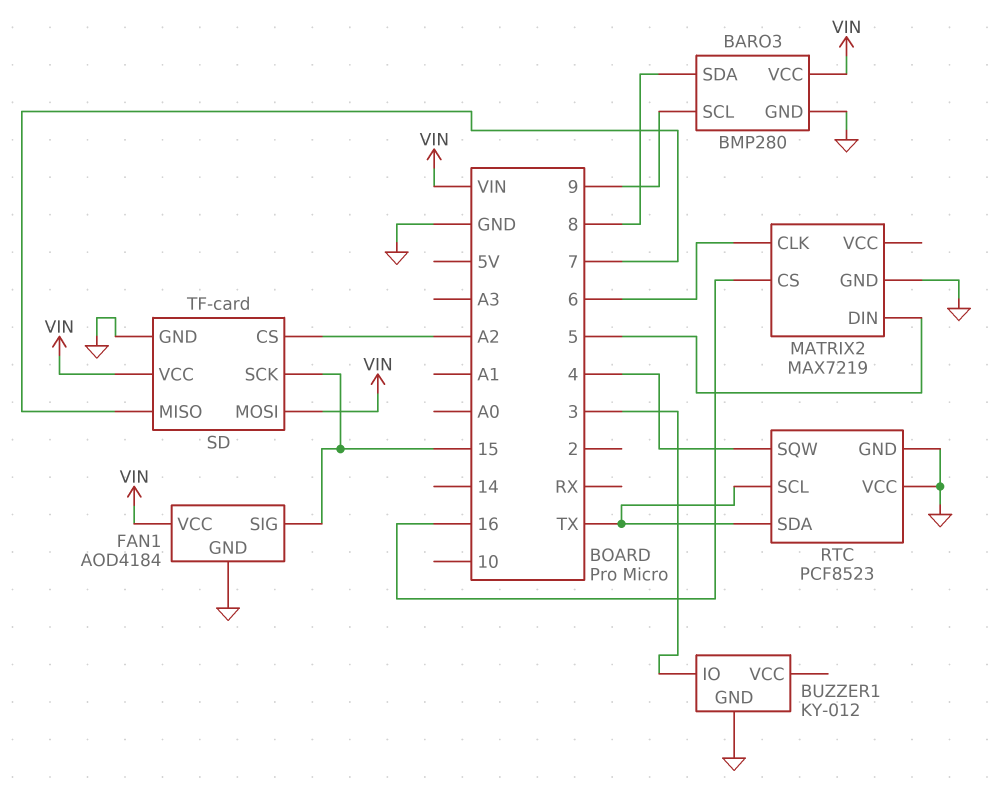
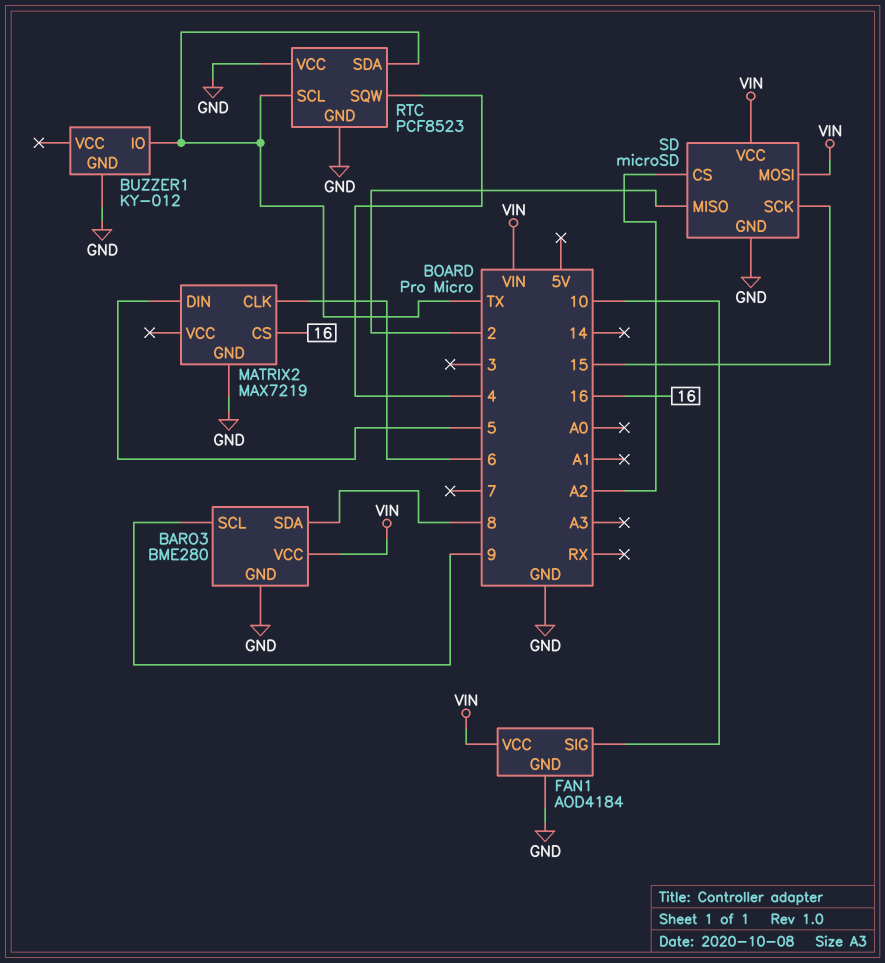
BARO3: BMP280 -> BME280
BUZZER1 pin IO: 3 -> TX
FAN1 pin SIG: 15 -> 10
SD: TF-card -> microSD
SD pin MISO: 7 -> 2

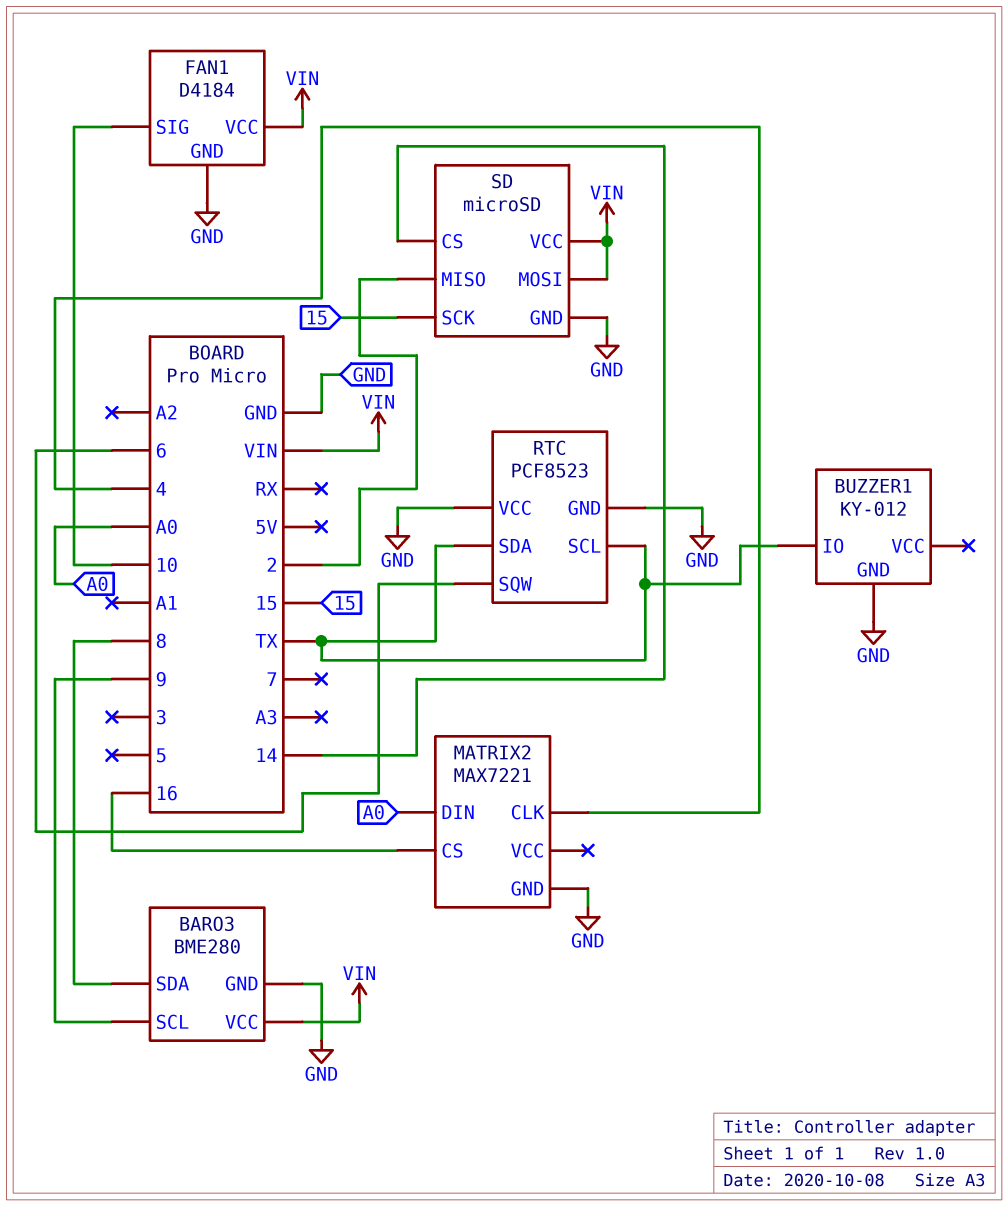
FAN1: AOD4184 -> D4184
MATRIX2: MAX7219 -> MAX7221
MATRIX2 pin CLK: 6 -> 4
MATRIX2 pin DIN: 5 -> A0
RTC pin SQW: 4 -> 6
SD pin CS: A2 -> 14

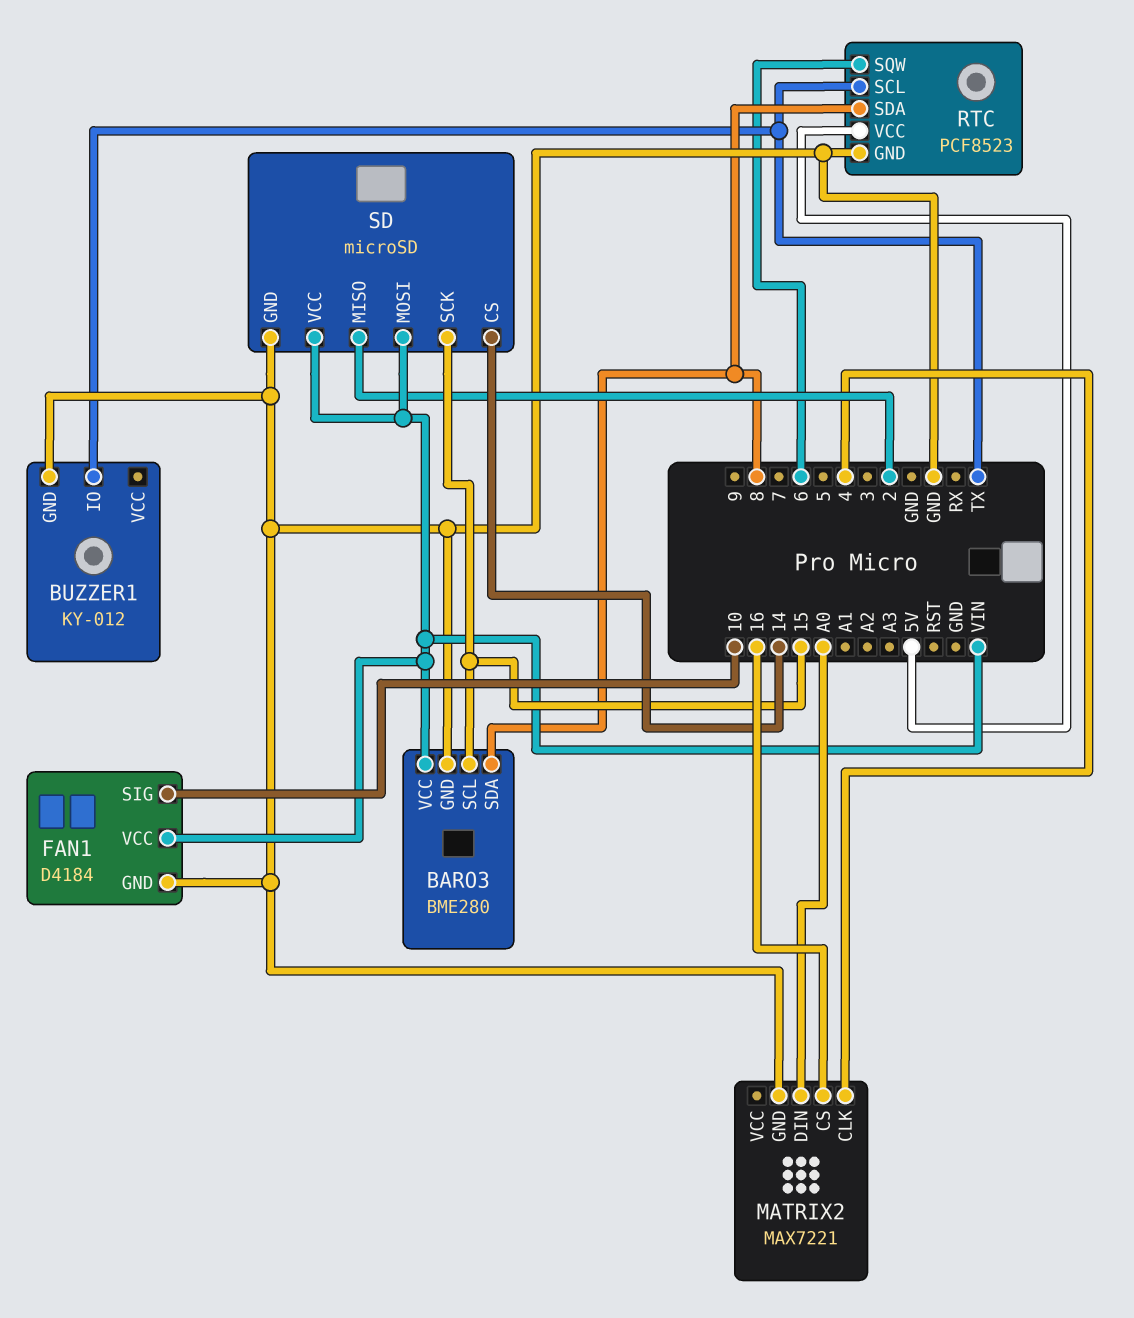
BARO3 pin SCL: 9 -> 15
RTC pin SDA: TX -> 8
RTC pin VCC: GND -> 5V

